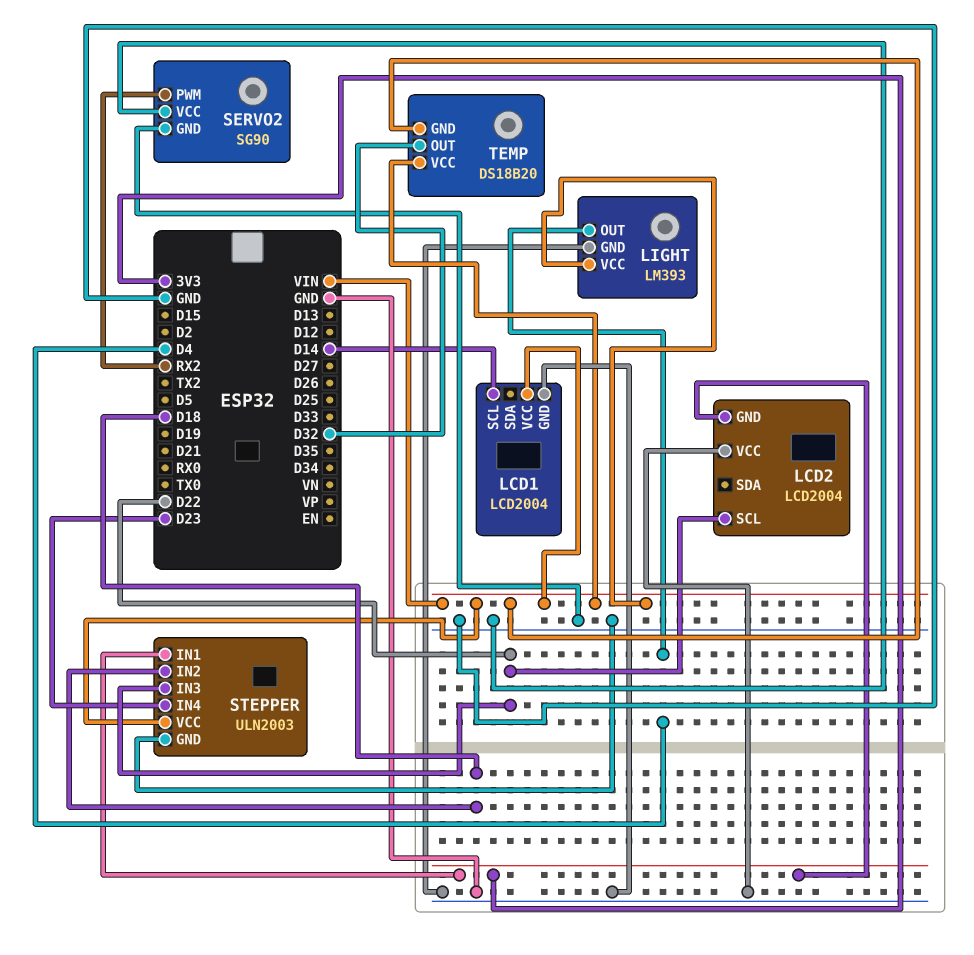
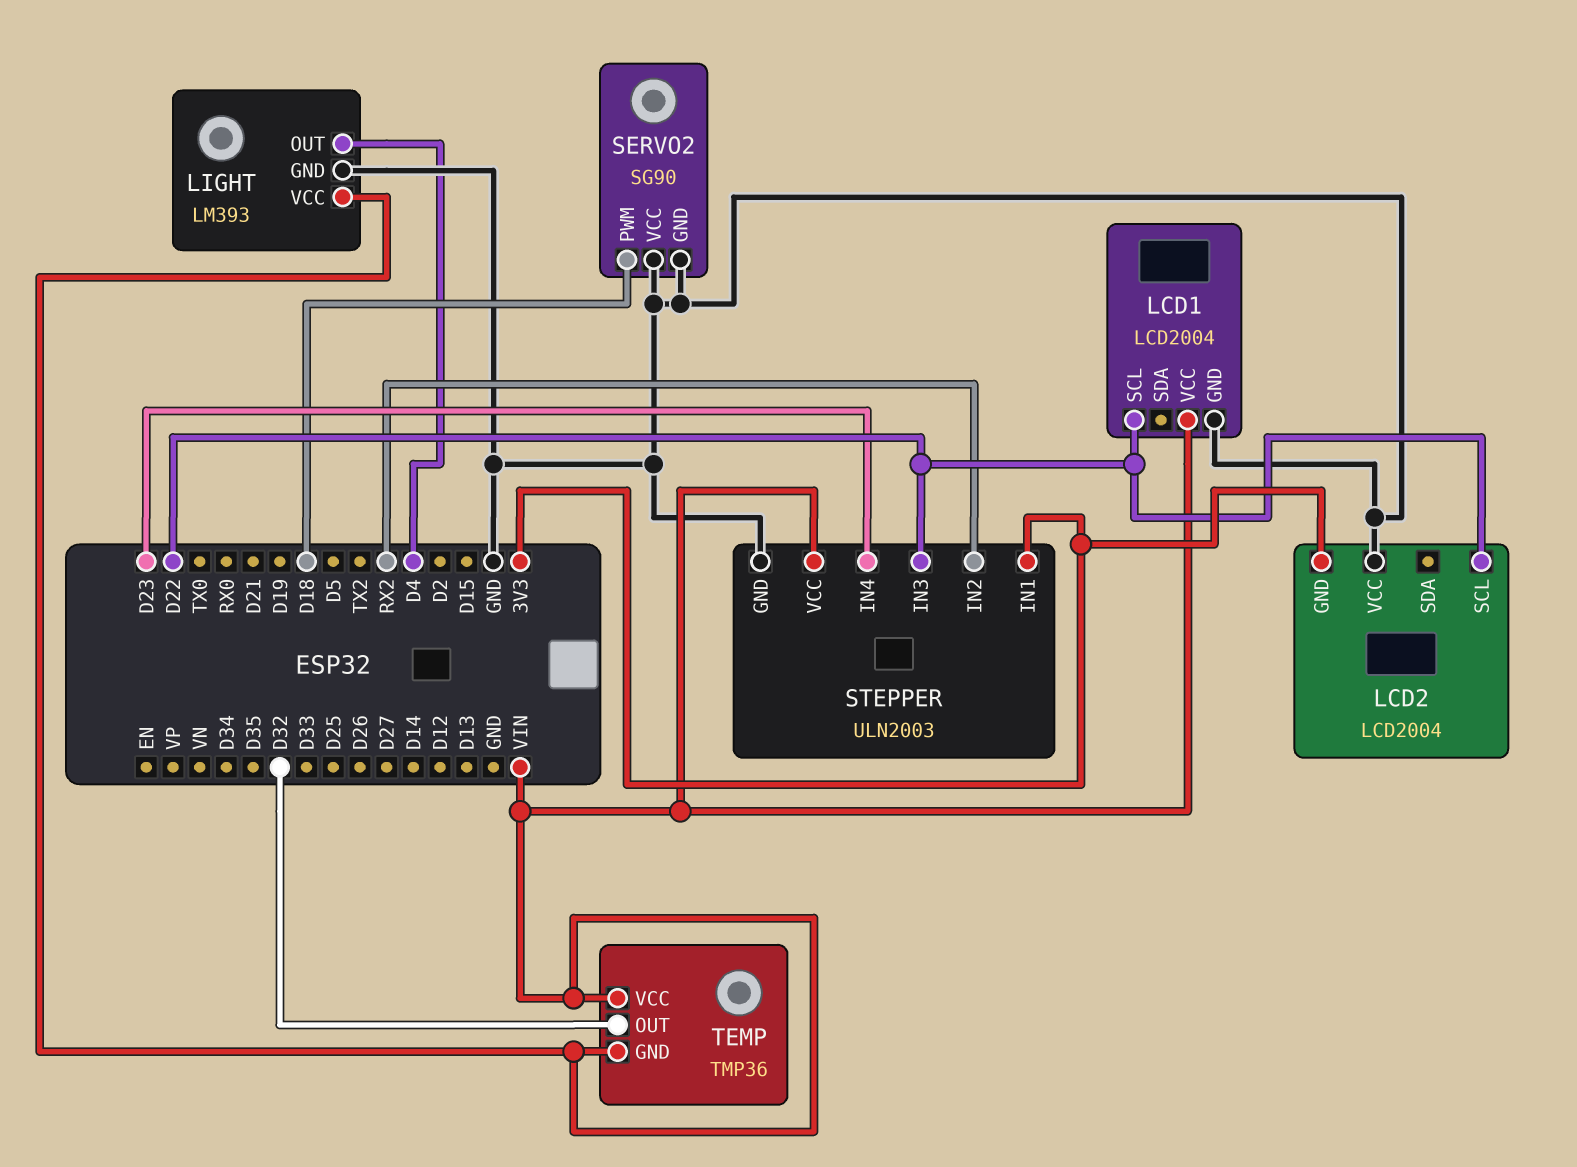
LCD1 pin SCL: D14 -> D22
SERVO2 pin PWM: RX2 -> D18
STEPPER pin IN2: D18 -> RX2
TEMP: DS18B20 -> TMP36

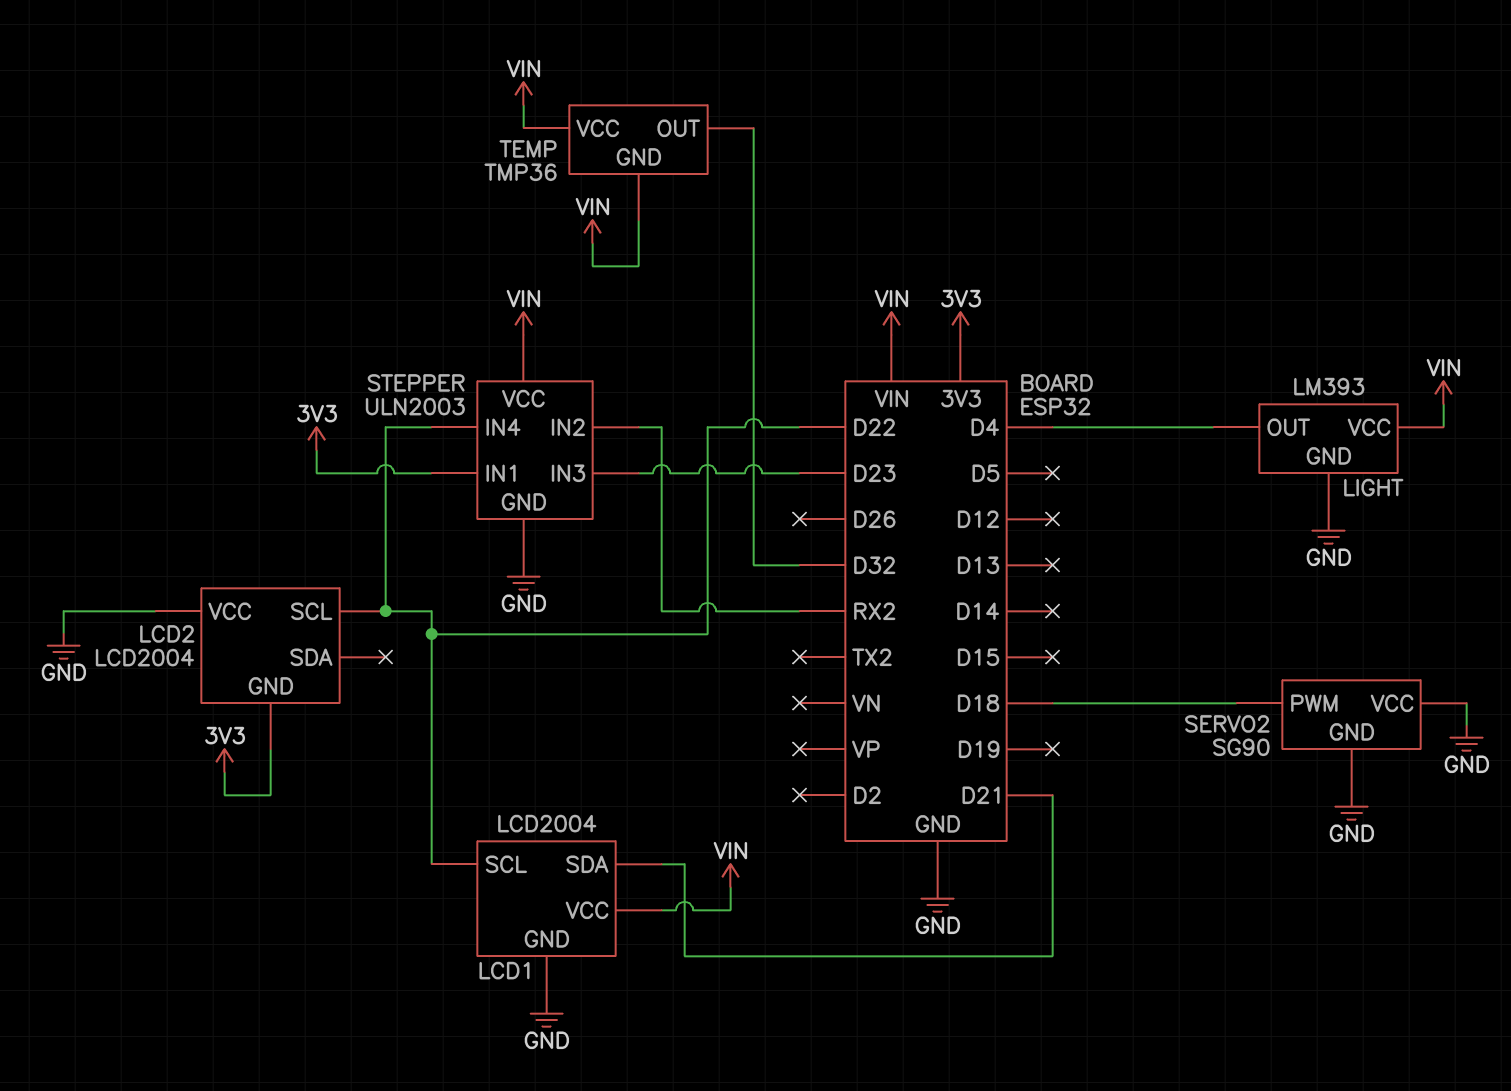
LCD1 pin SDA: none -> D21
STEPPER pin IN3: D22 -> D23
STEPPER pin IN4: D23 -> D22

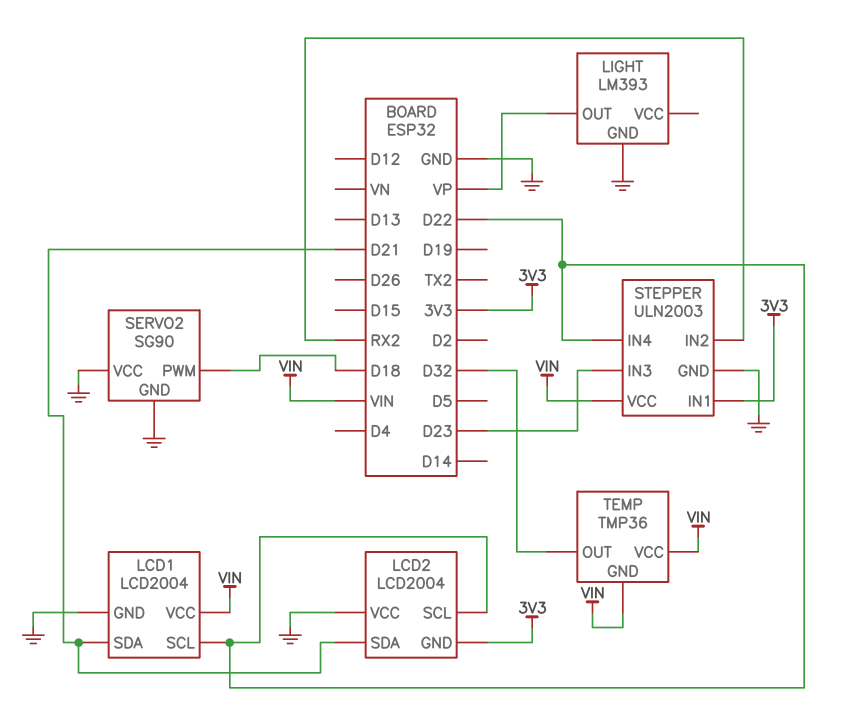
LCD2 pin SDA: none -> D21
LIGHT pin OUT: D4 -> VP
LIGHT pin VCC: VIN -> none

